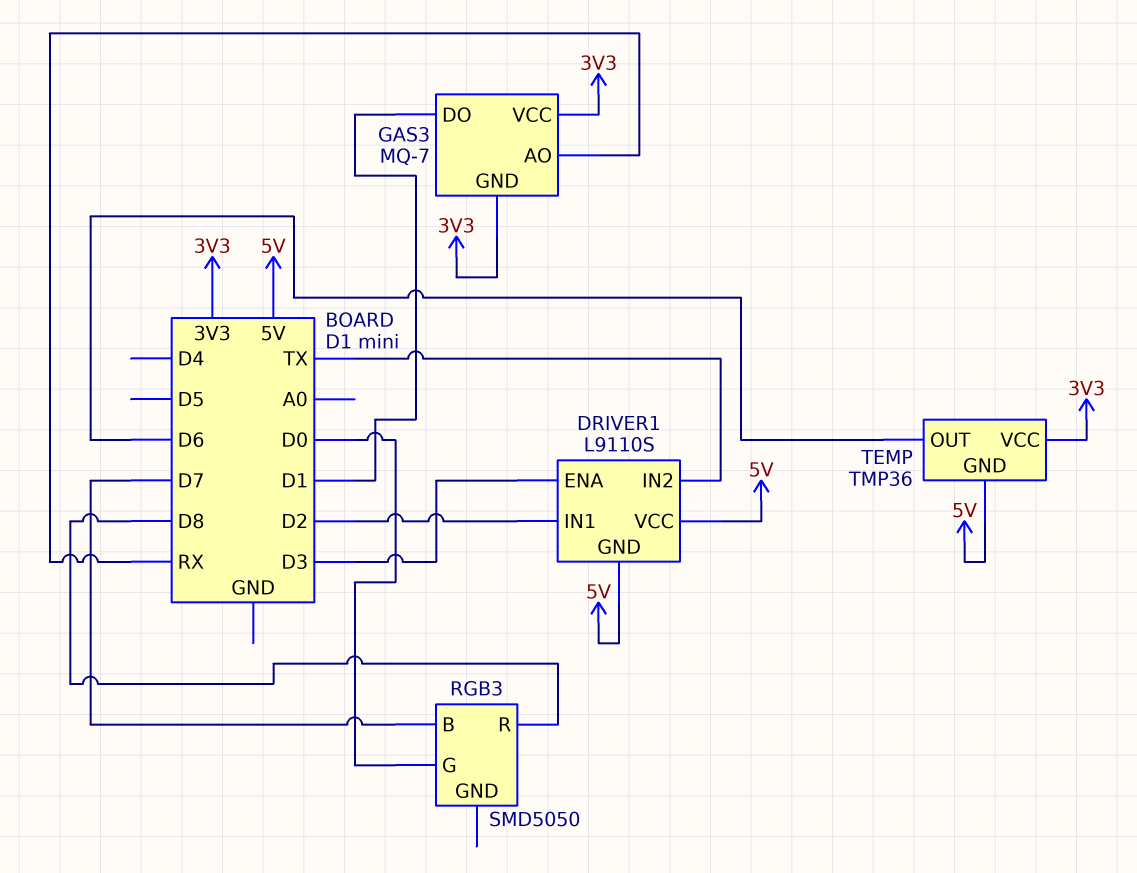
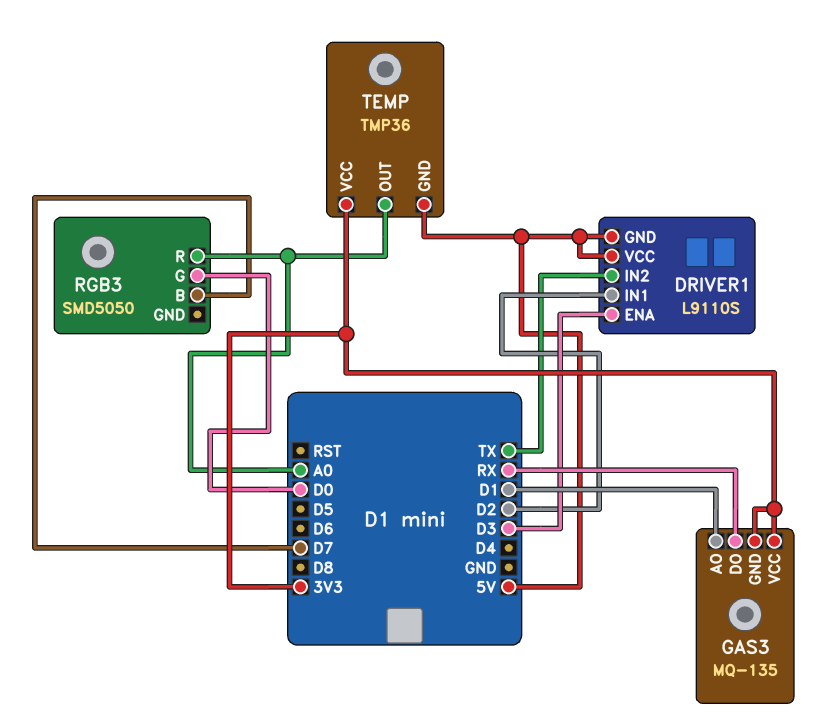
GAS3: MQ-7 -> MQ-135
GAS3 pin AO: RX -> D1
GAS3 pin DO: D1 -> RX
RGB3 pin R: D8 -> A0
TEMP pin OUT: D6 -> A0

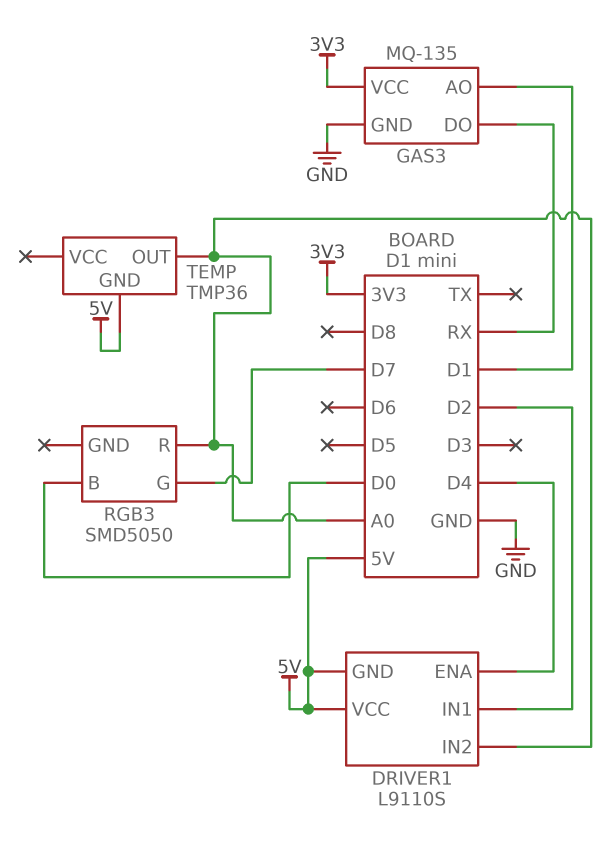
DRIVER1 pin ENA: D3 -> D4
DRIVER1 pin IN2: TX -> A0
GAS3 pin GND: 3V3 -> GND
RGB3 pin B: D7 -> D0
RGB3 pin G: D0 -> D7
TEMP pin VCC: 3V3 -> none

